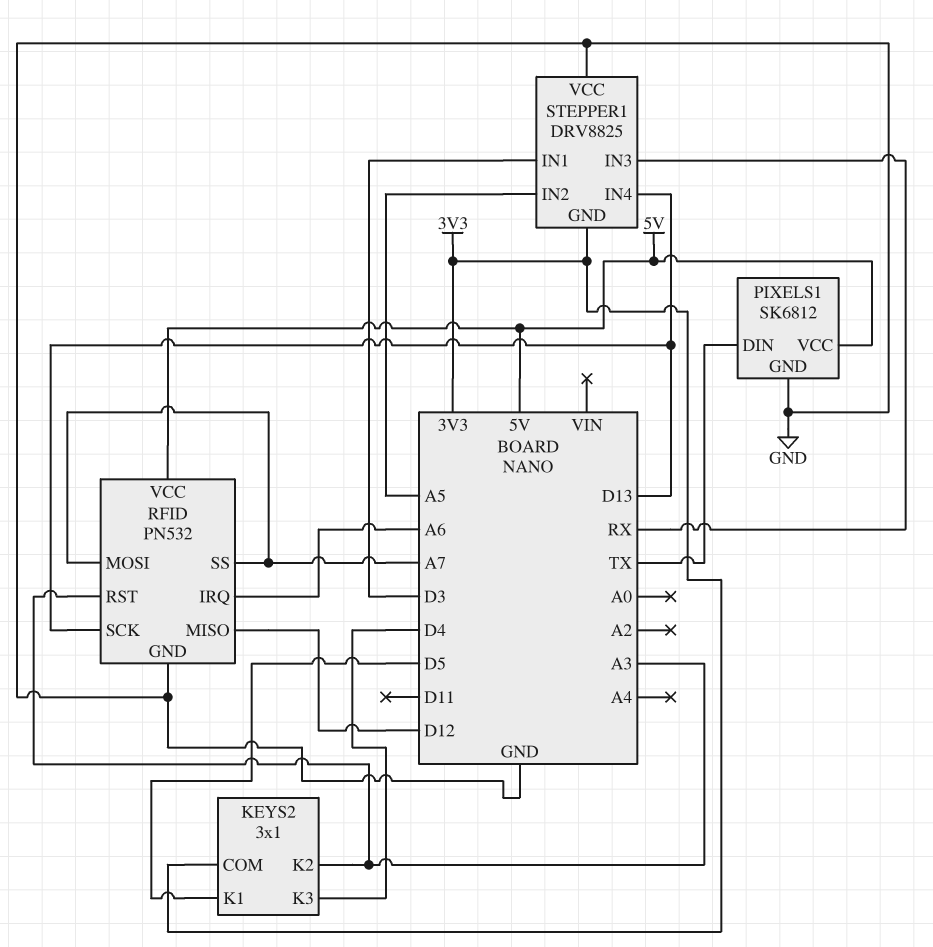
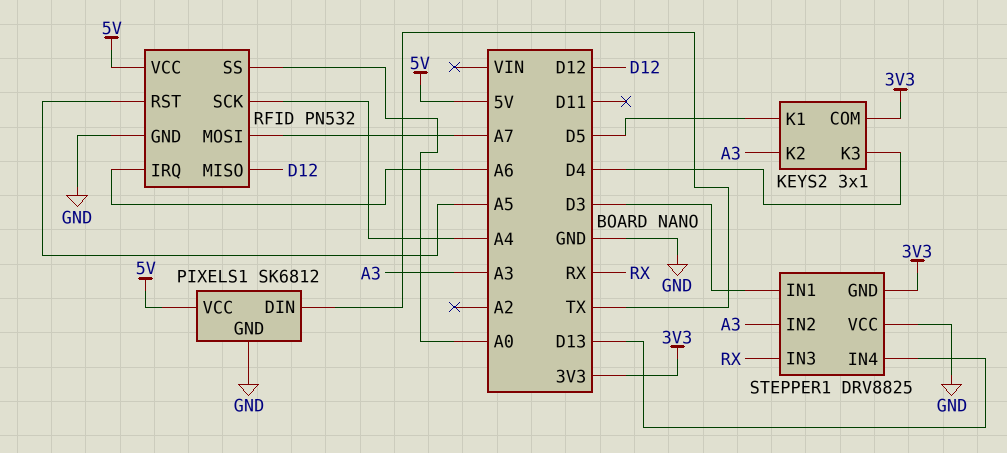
RFID pin RST: A3 -> A5
RFID pin SCK: D13 -> A4
RFID pin SS: A7 -> A0
STEPPER1 pin IN2: A5 -> A3

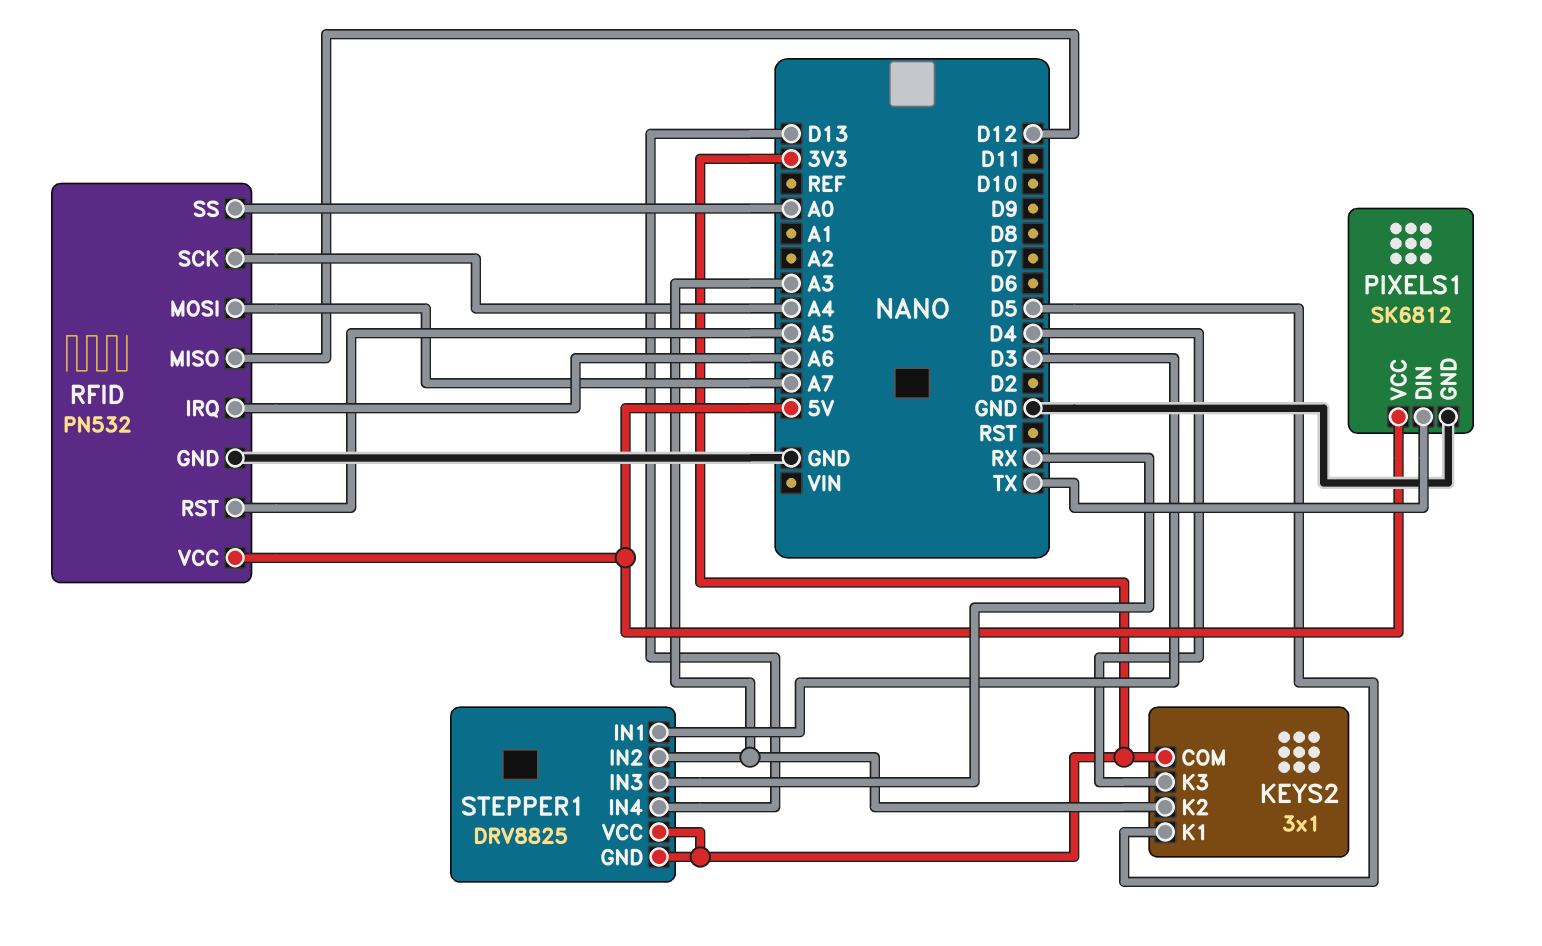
STEPPER1 pin VCC: GND -> 3V3

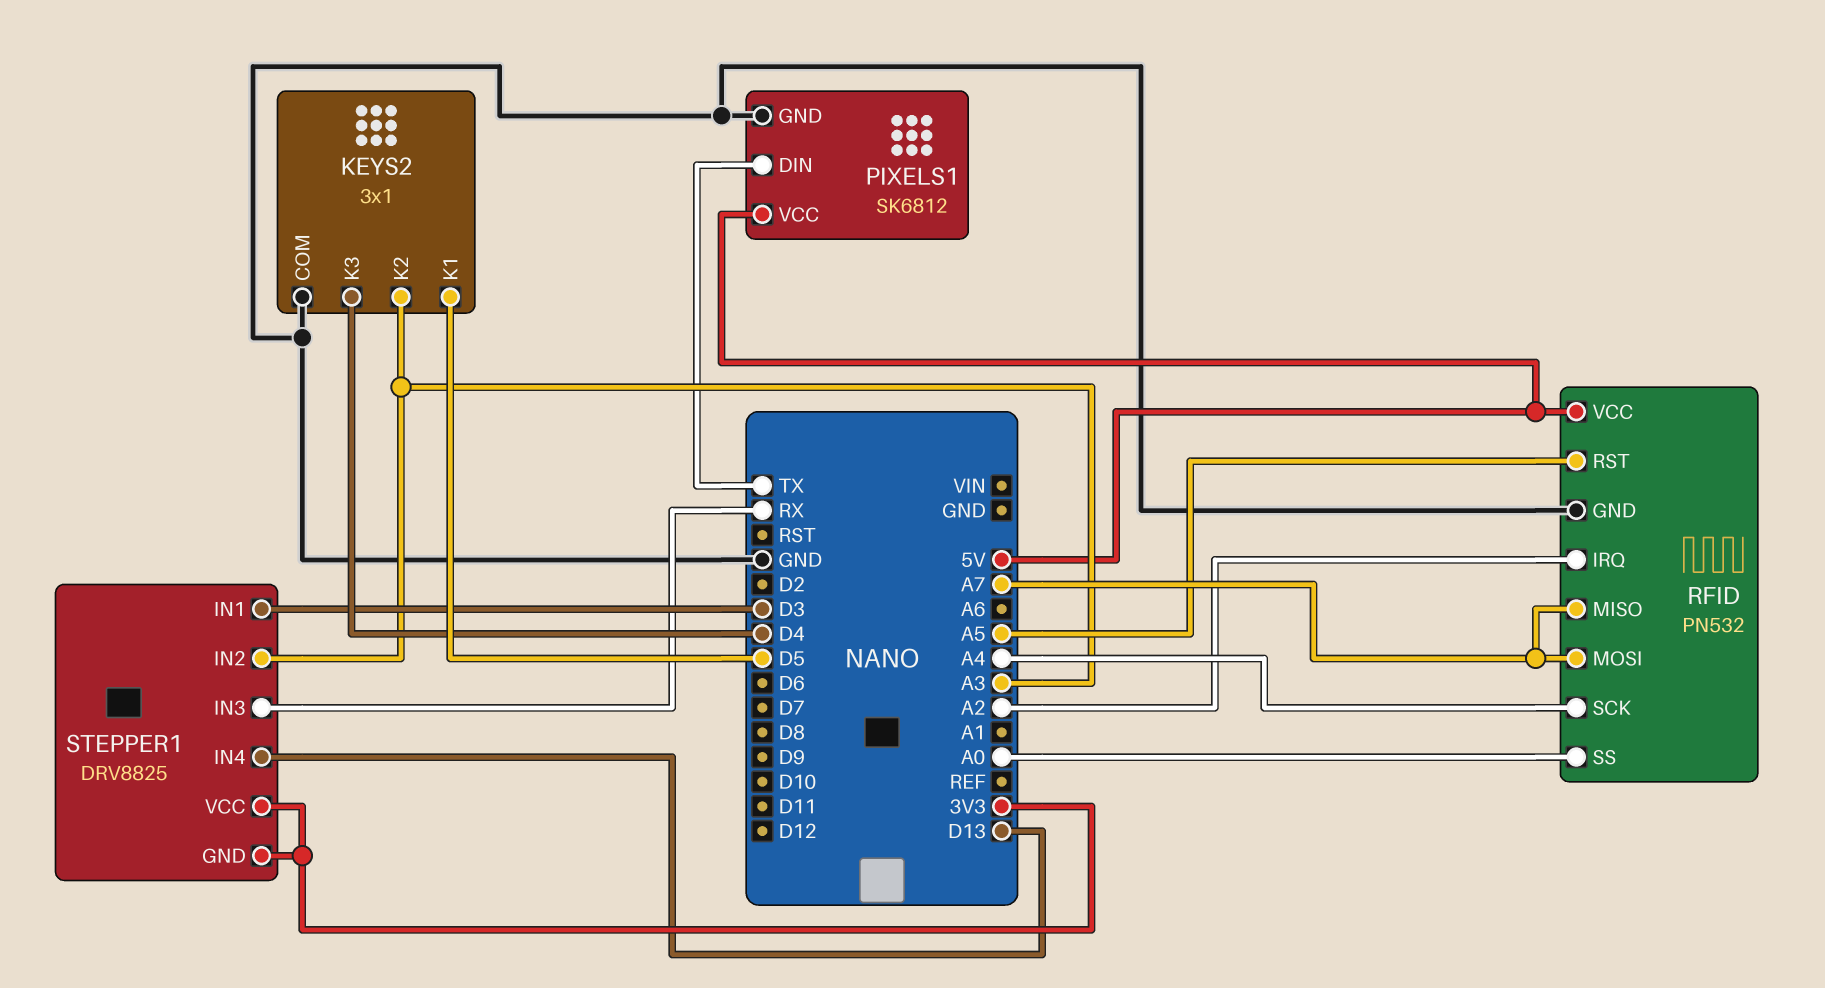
KEYS2 pin COM: 3V3 -> GND
RFID pin IRQ: A6 -> A2
RFID pin MISO: D12 -> A7

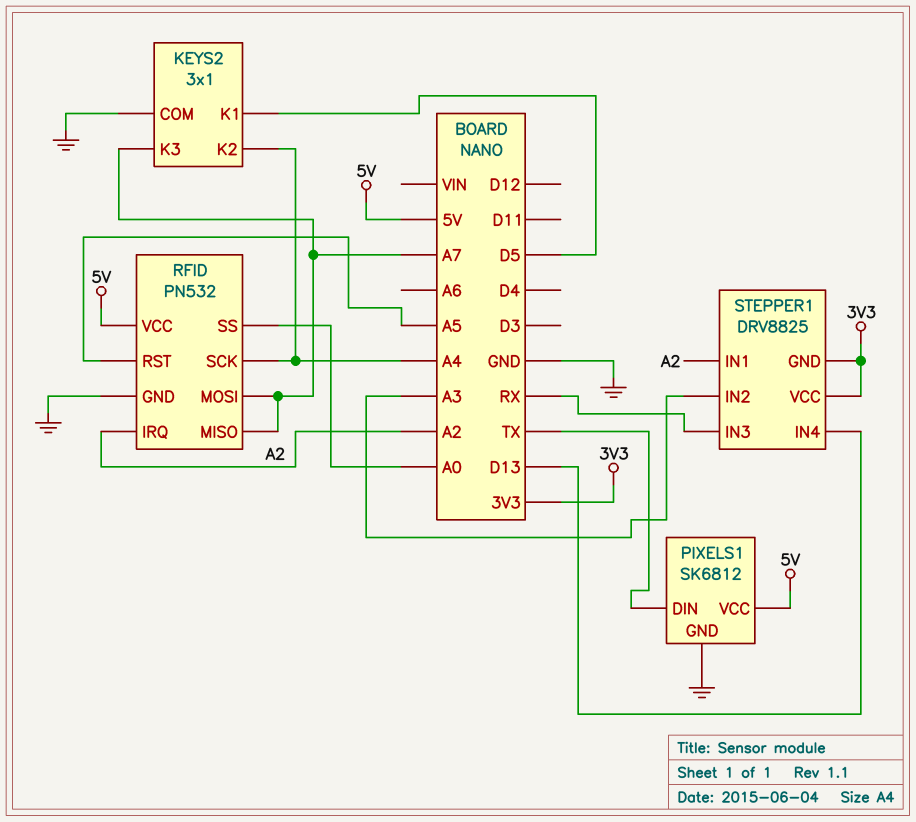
KEYS2 pin K2: A3 -> A4
KEYS2 pin K3: D4 -> A7
STEPPER1 pin IN1: D3 -> A2

